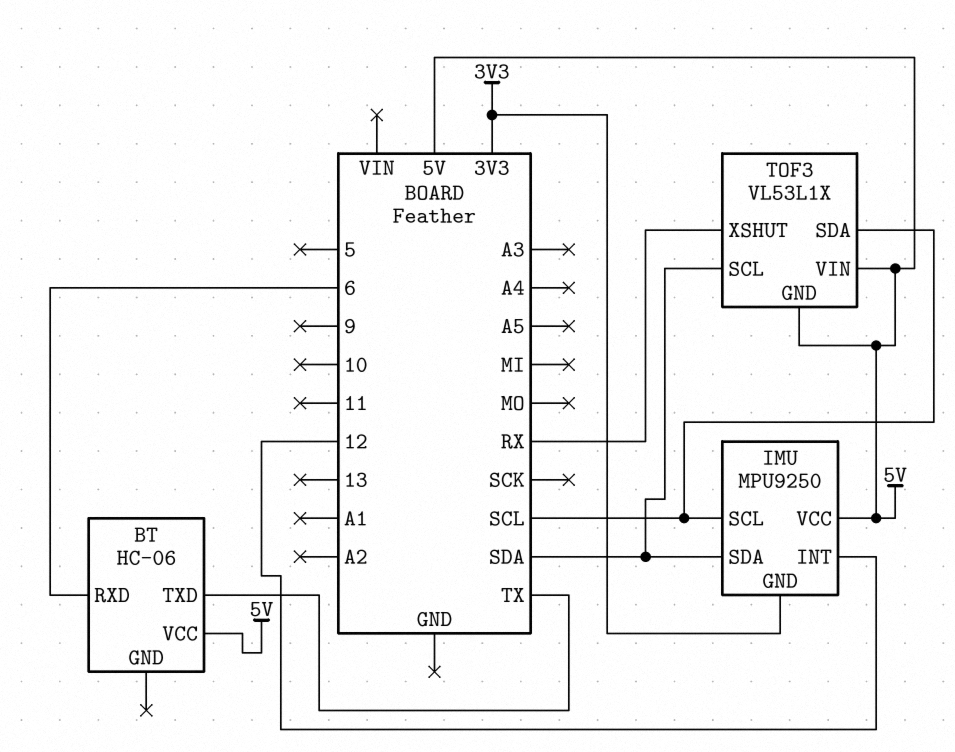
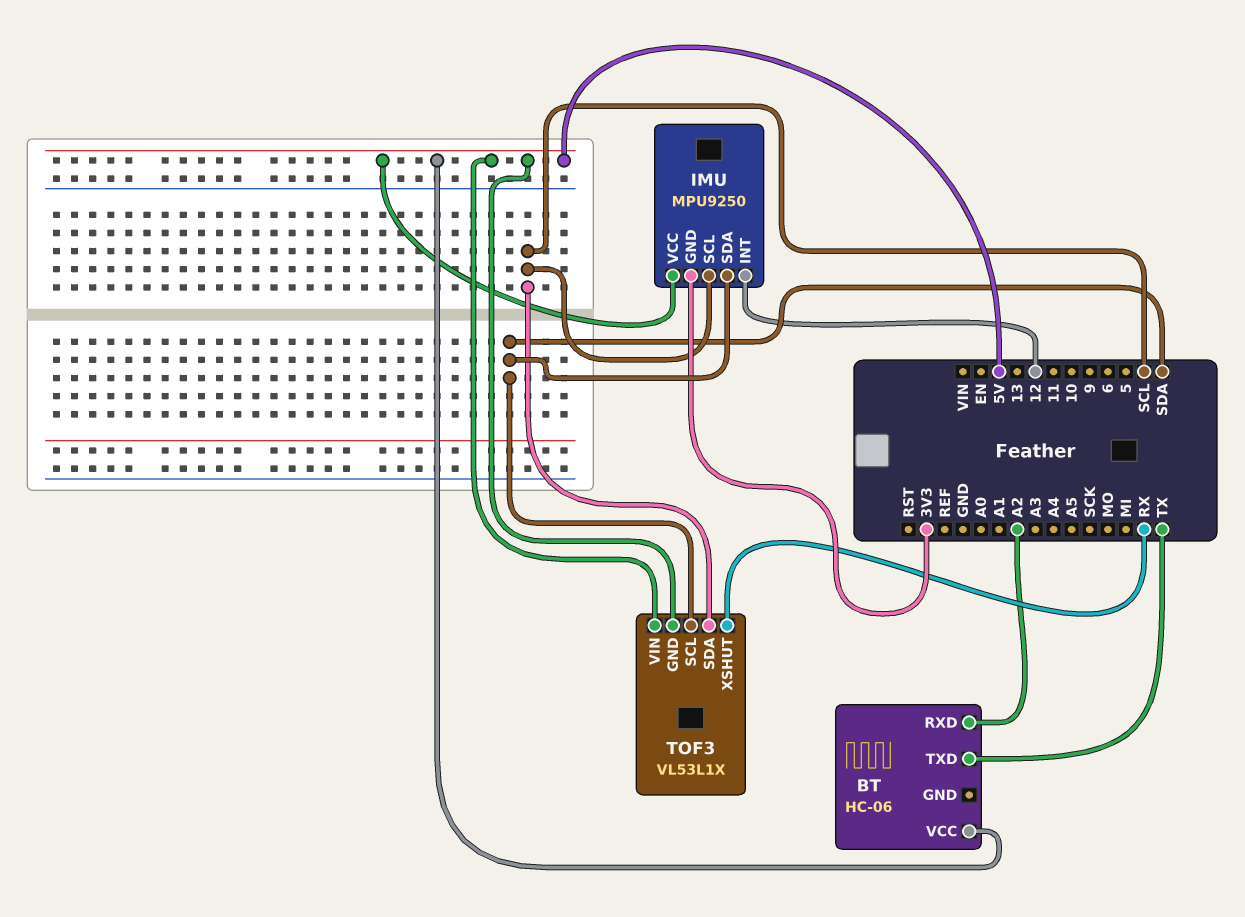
BT pin RXD: 6 -> A2

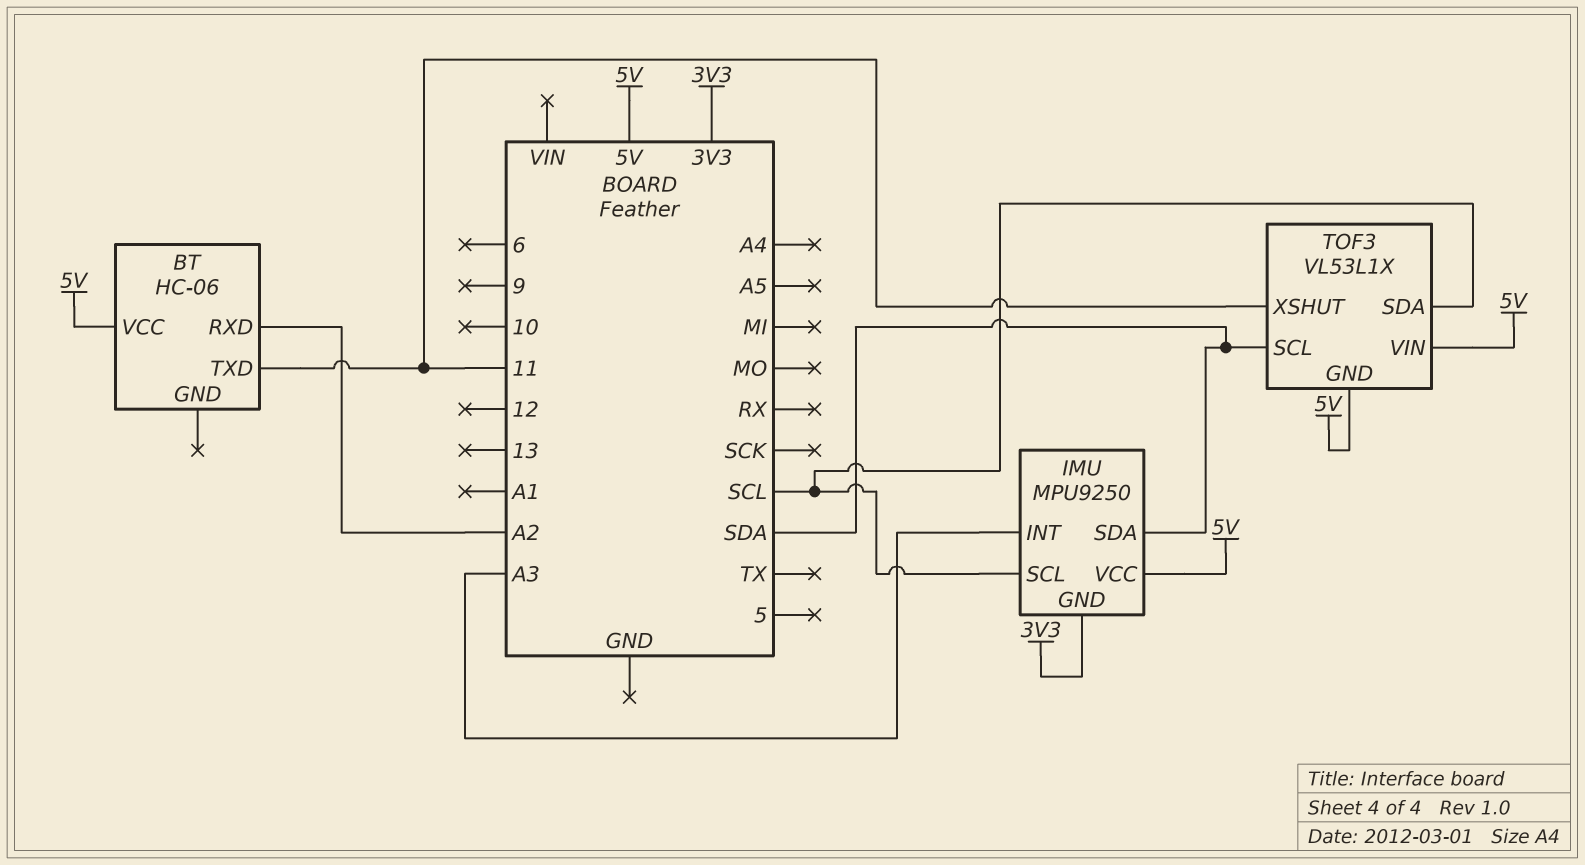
BT pin TXD: TX -> 11
IMU pin INT: 12 -> A3
TOF3 pin XSHUT: RX -> 11

